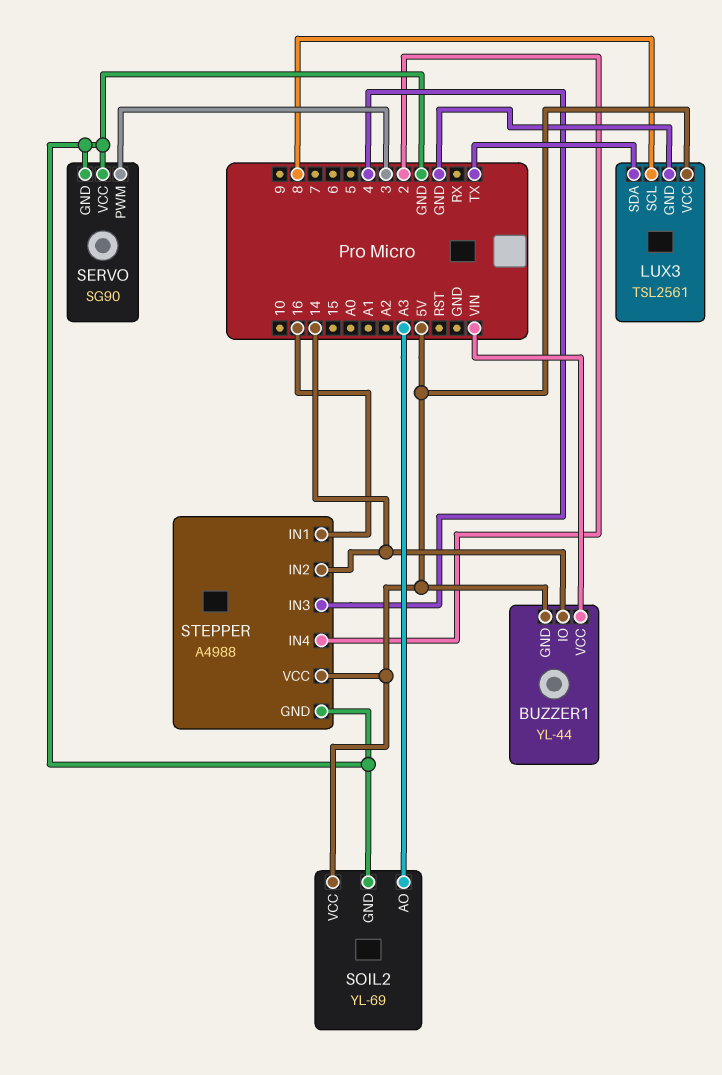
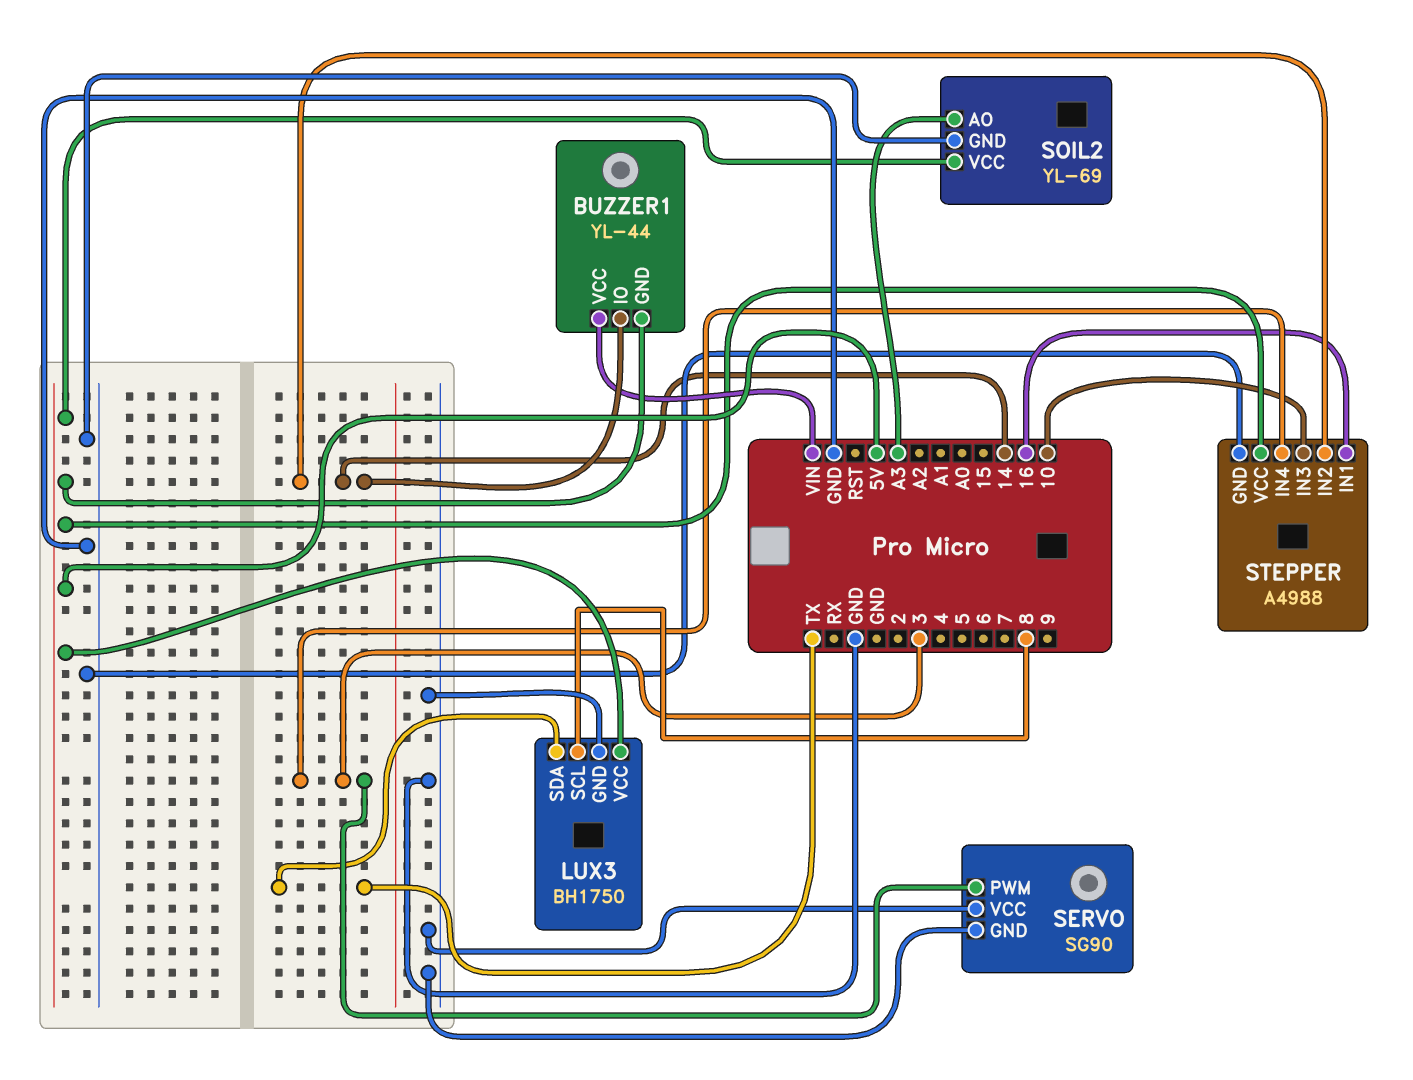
LUX3: TSL2561 -> BH1750
STEPPER pin IN3: 4 -> 10
STEPPER pin IN4: 2 -> 3

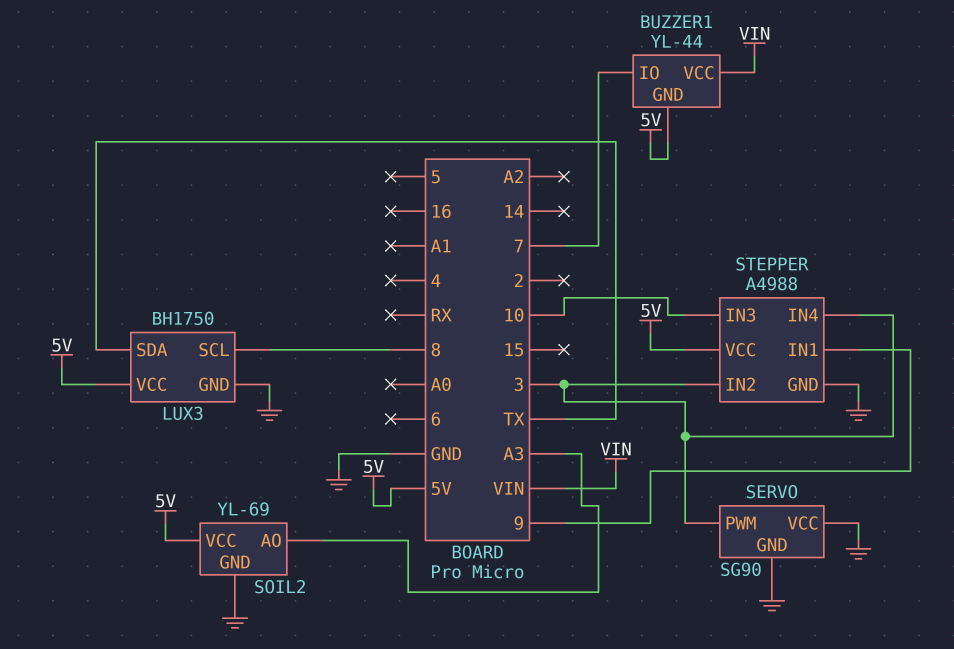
BUZZER1 pin IO: 14 -> 7
STEPPER pin IN1: 16 -> 9
STEPPER pin IN2: 14 -> 3

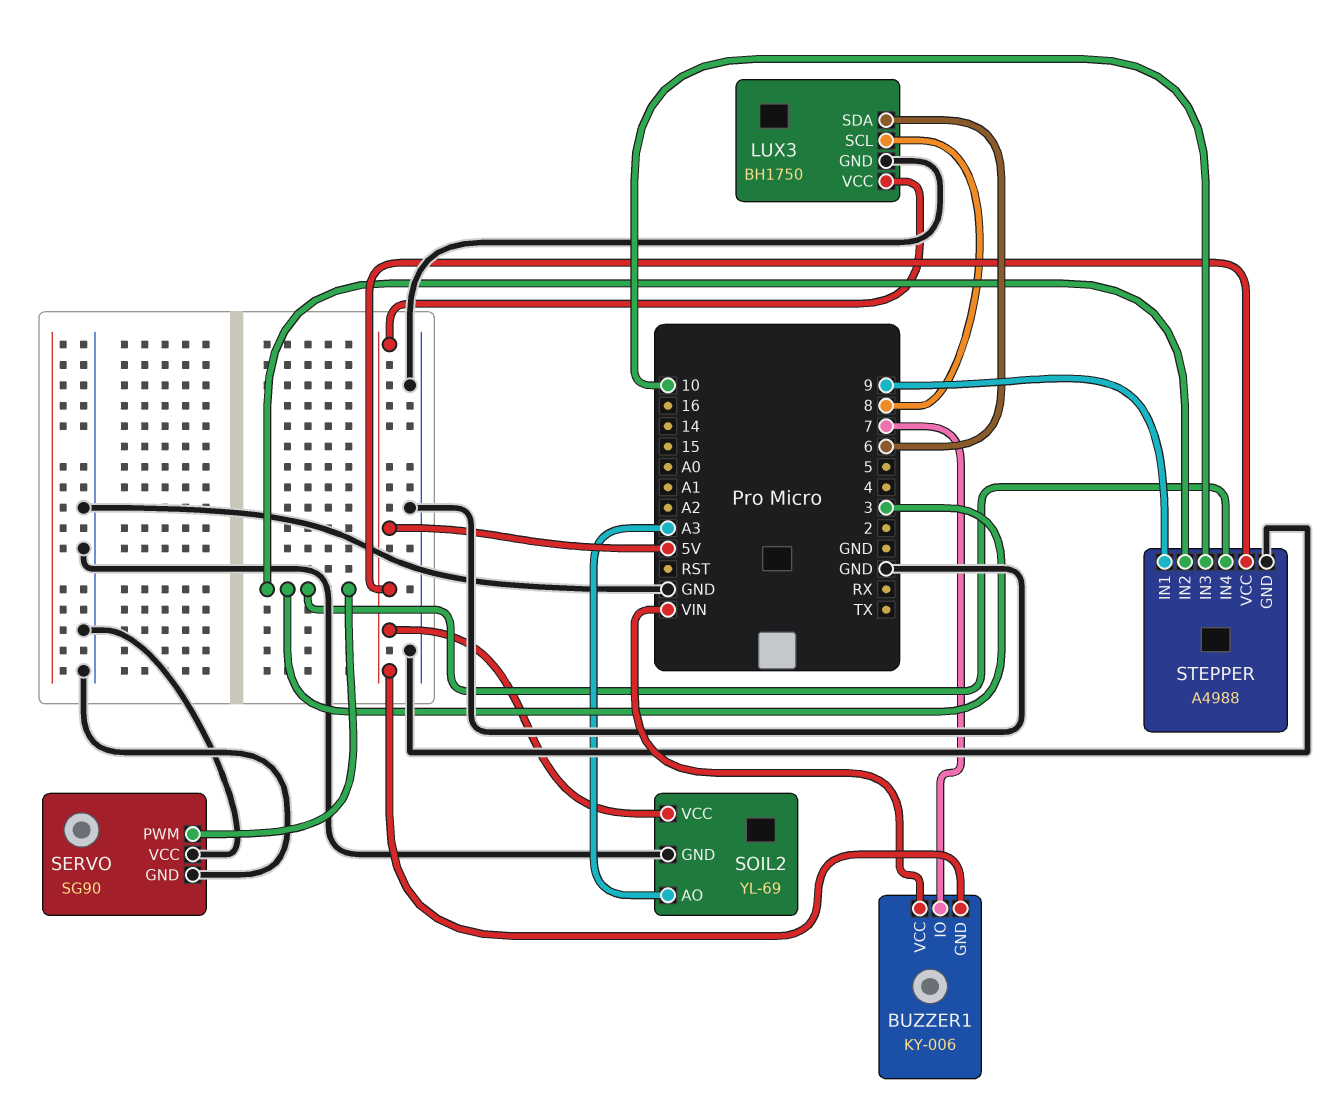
BUZZER1: YL-44 -> KY-006
LUX3 pin SDA: TX -> 6

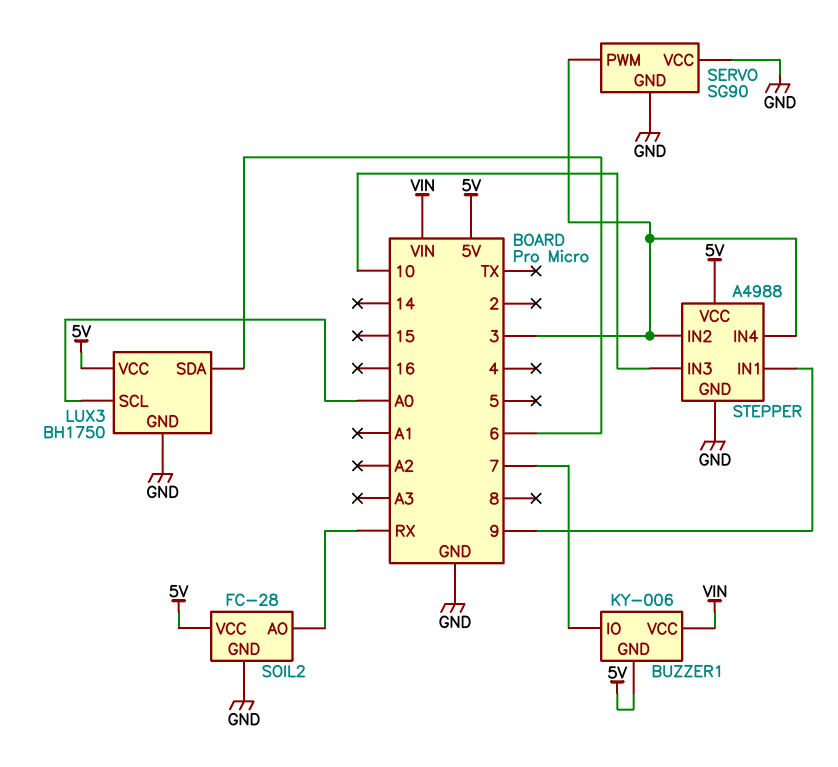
LUX3 pin SCL: 8 -> A0
SOIL2: YL-69 -> FC-28
SOIL2 pin AO: A3 -> RX

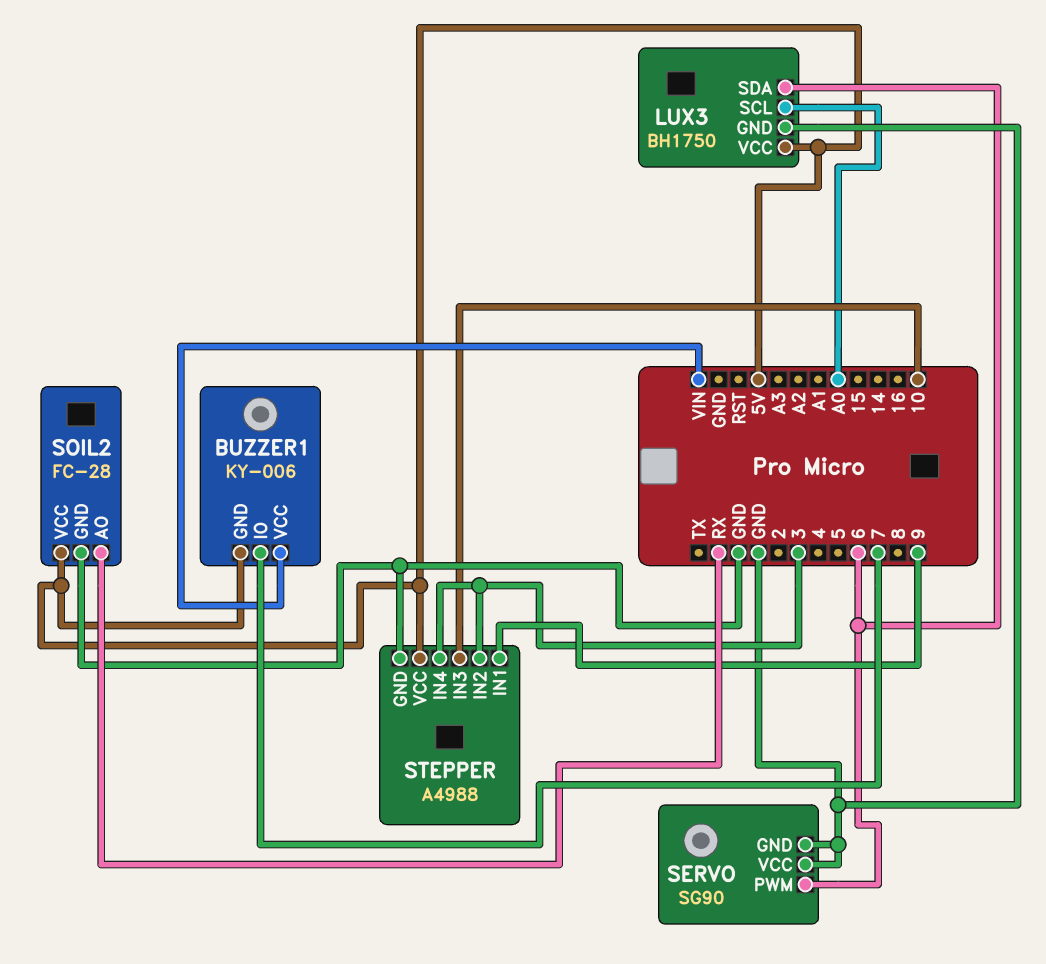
SERVO pin PWM: 3 -> 6

